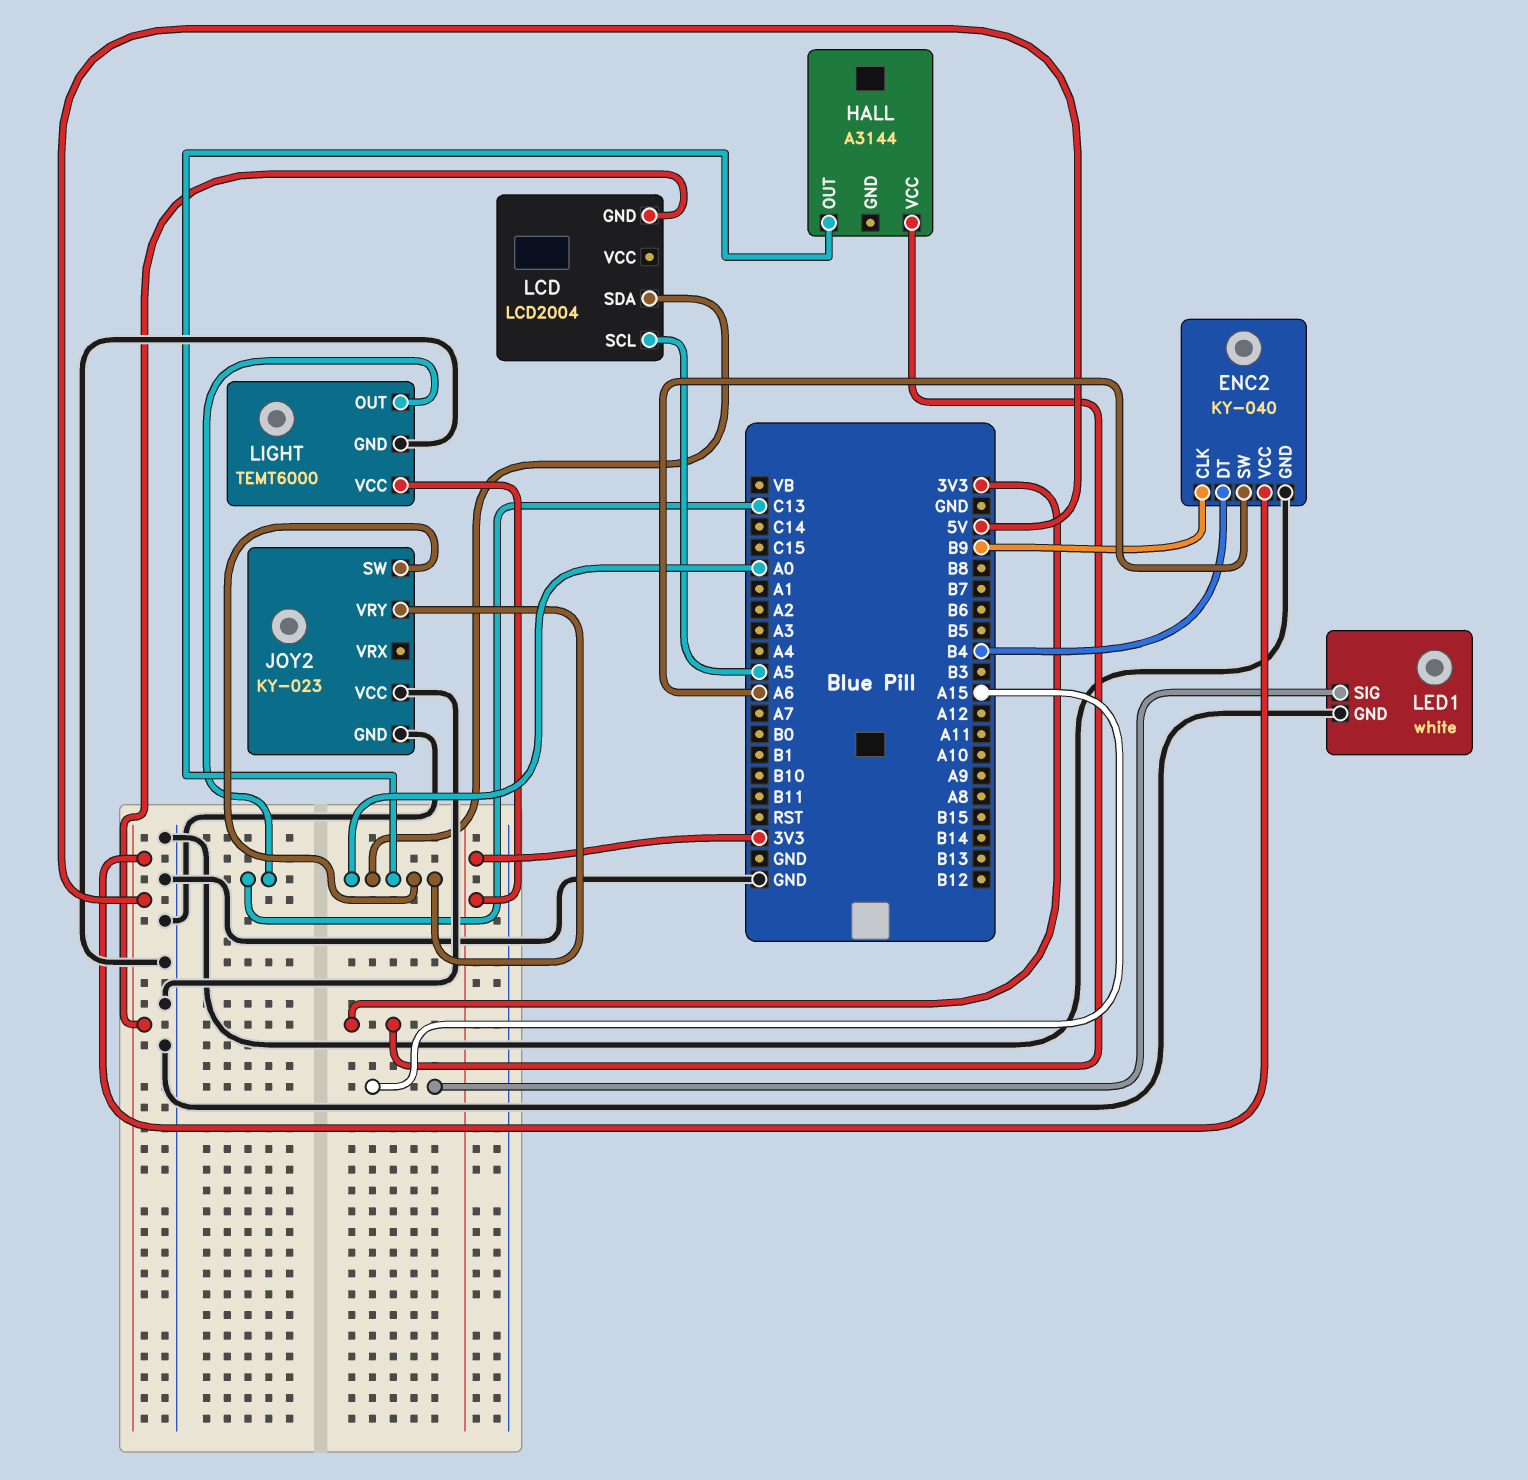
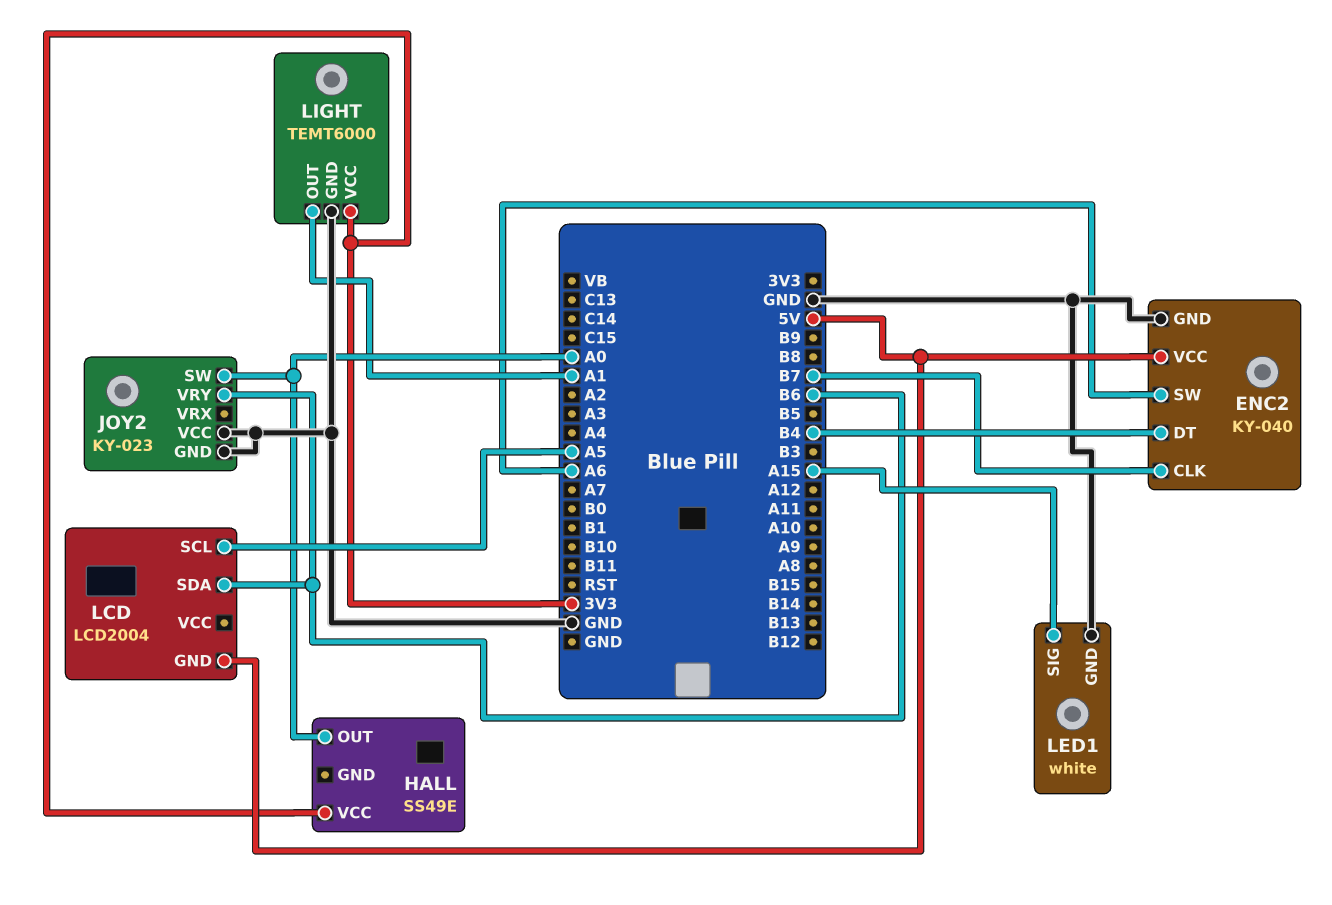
ENC2 pin CLK: B9 -> B7
HALL: A3144 -> SS49E
JOY2 pin VRY: A0 -> B6
LCD pin SDA: A0 -> B6
LIGHT pin OUT: C13 -> A1

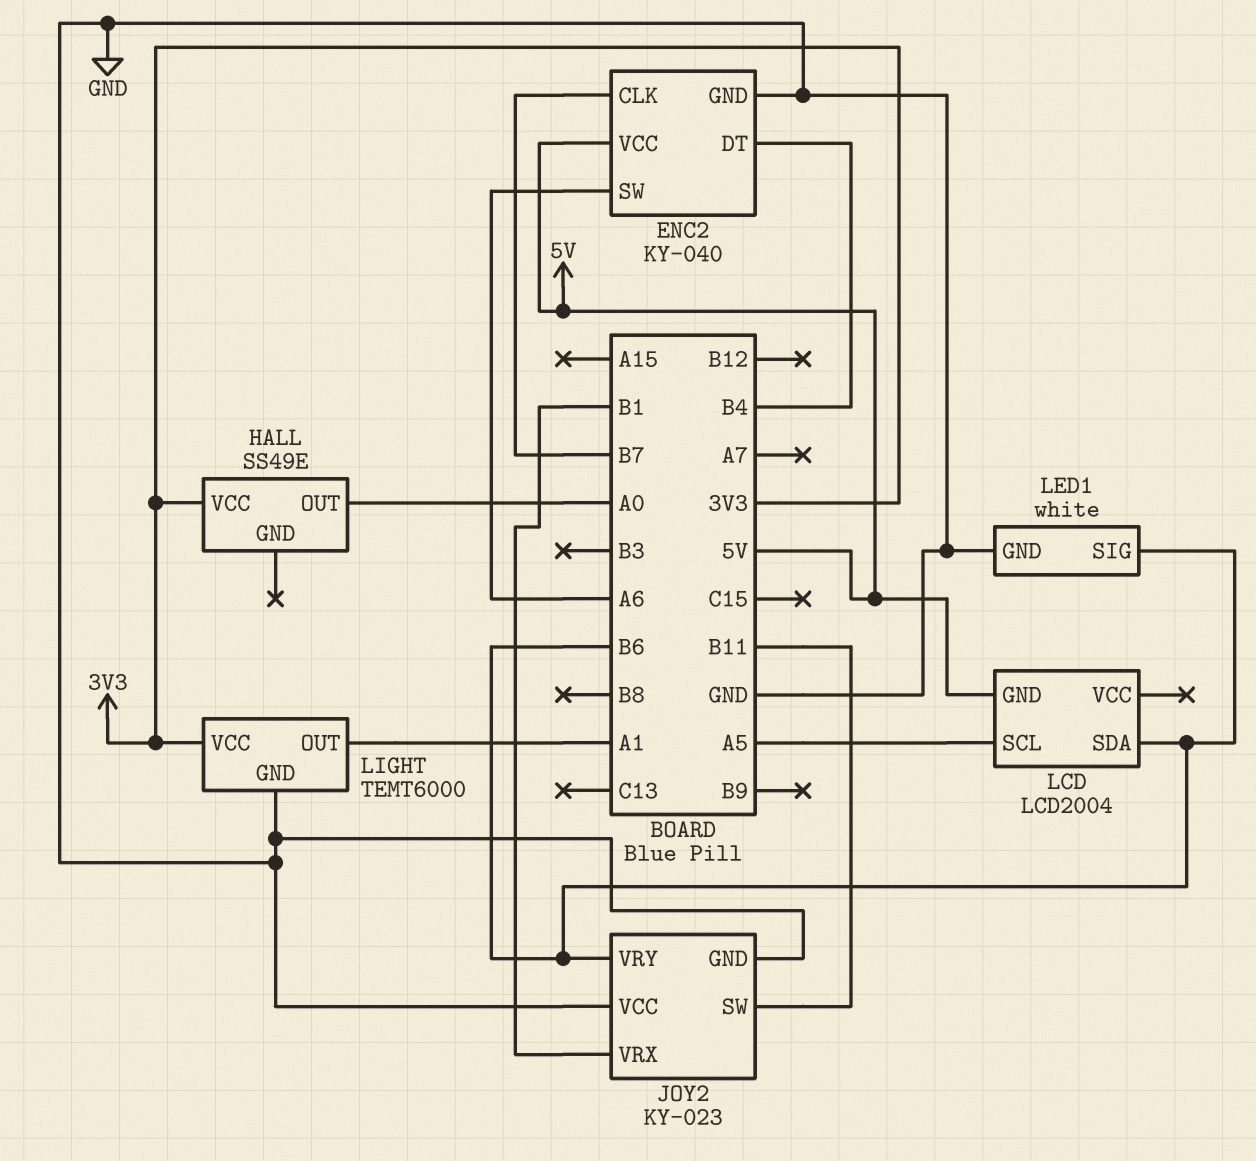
JOY2 pin SW: A0 -> B11
JOY2 pin VRX: none -> B1
LED1 pin SIG: A15 -> B6

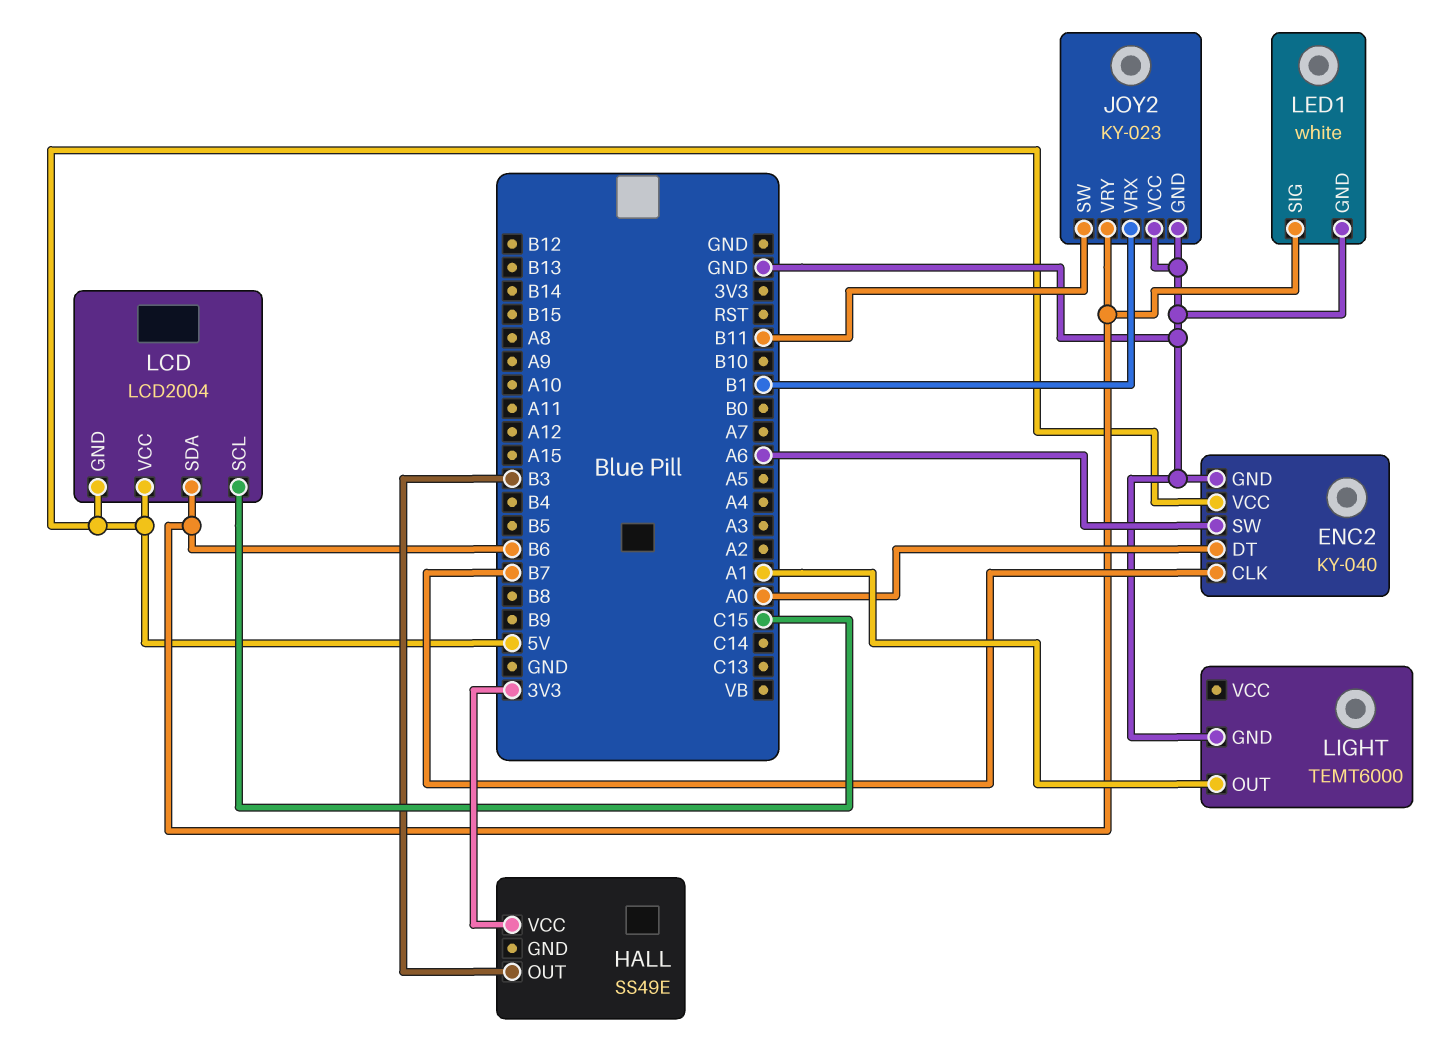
ENC2 pin DT: B4 -> A0
HALL pin OUT: A0 -> B3
LCD pin SCL: A5 -> C15
LCD pin VCC: none -> 5V
LIGHT pin VCC: 3V3 -> none

